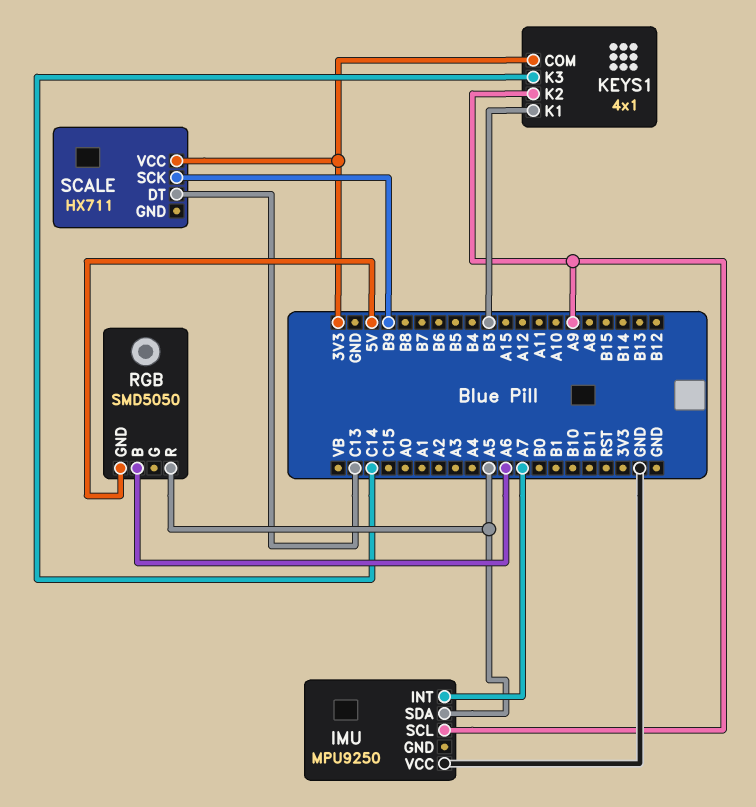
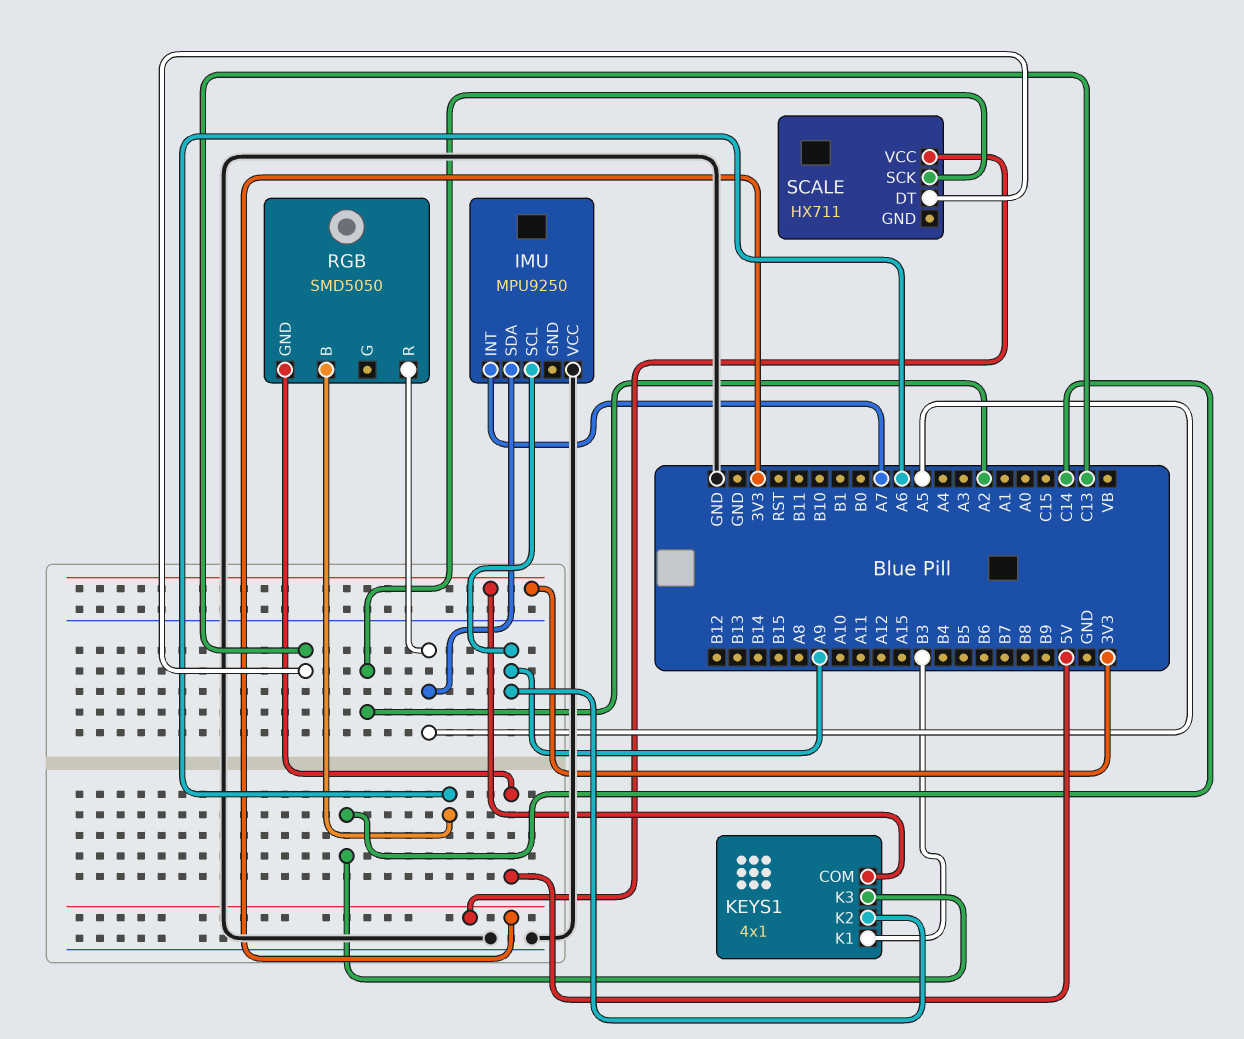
SCALE pin SCK: B9 -> A2

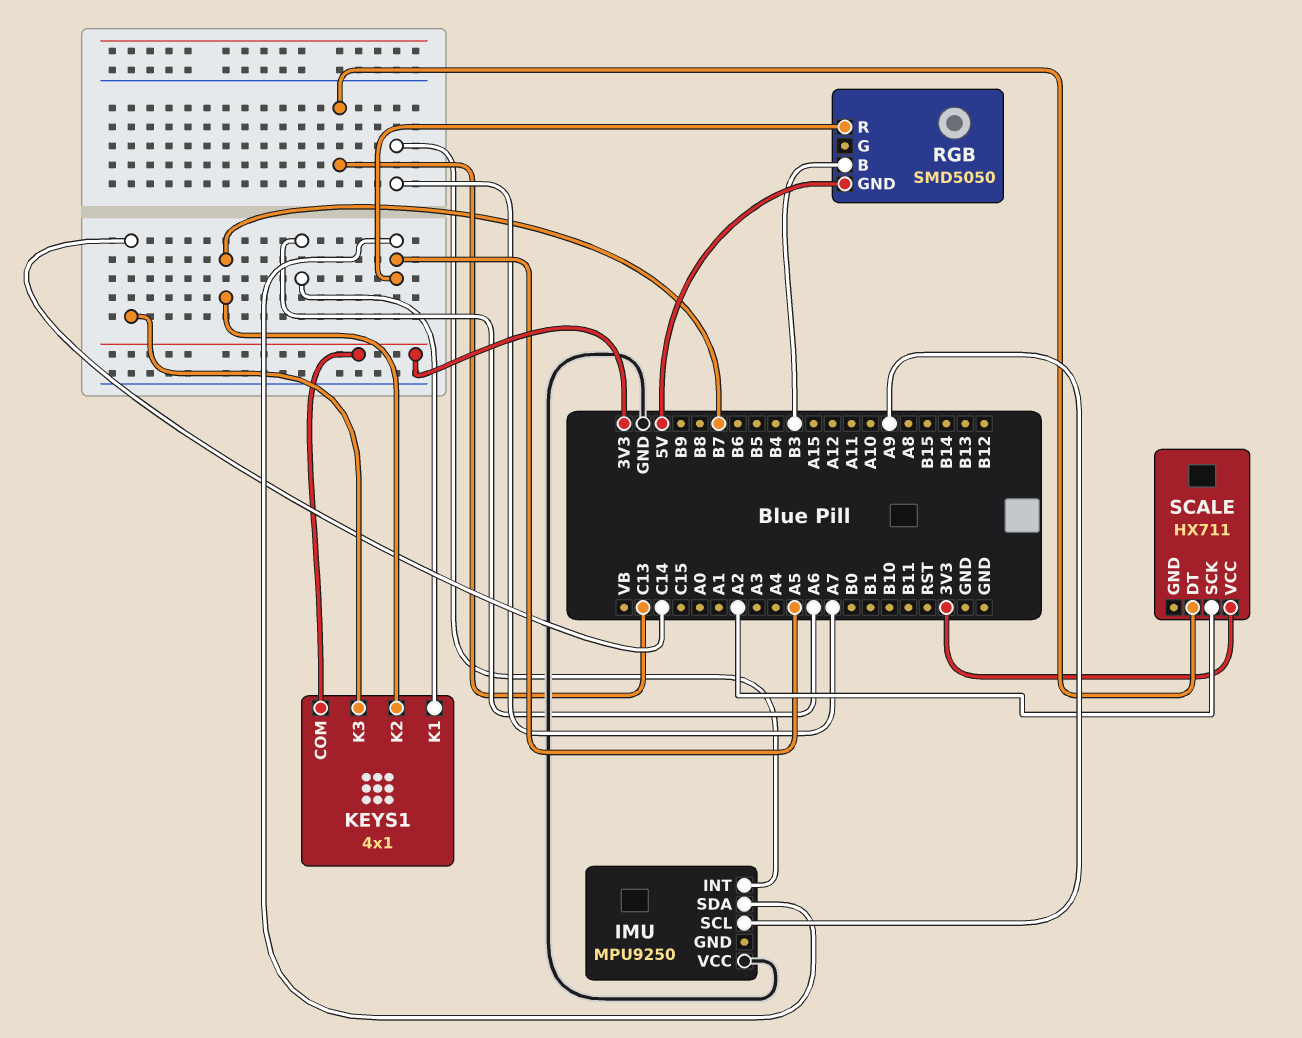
KEYS1 pin K1: B3 -> A6
KEYS1 pin K2: A9 -> B7
RGB pin B: A6 -> B3

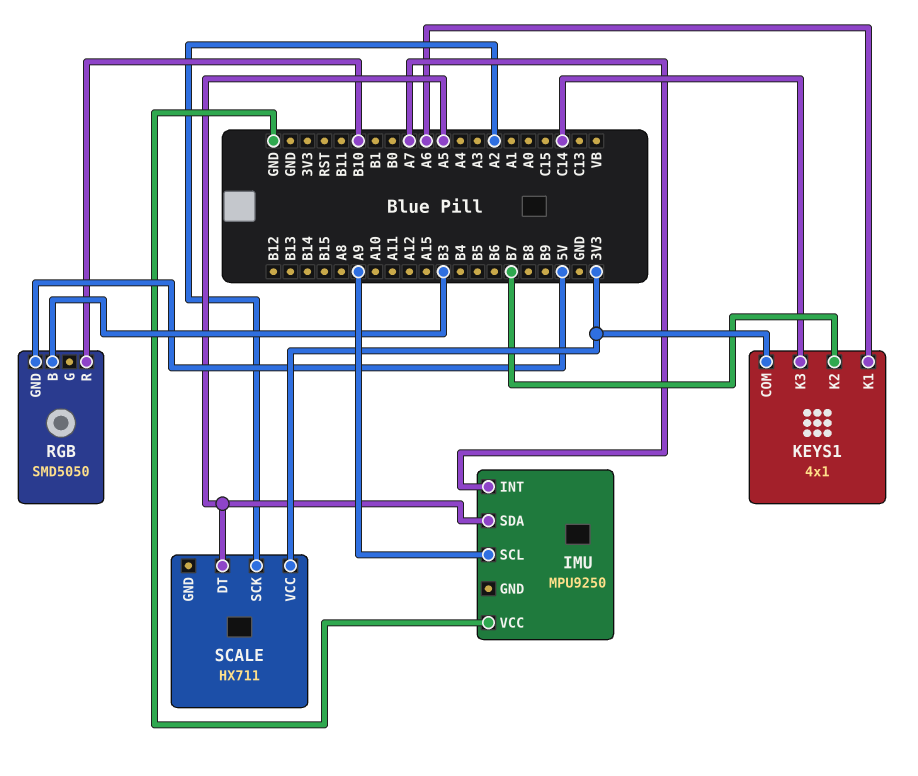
RGB pin R: A5 -> B10
SCALE pin DT: C13 -> A5

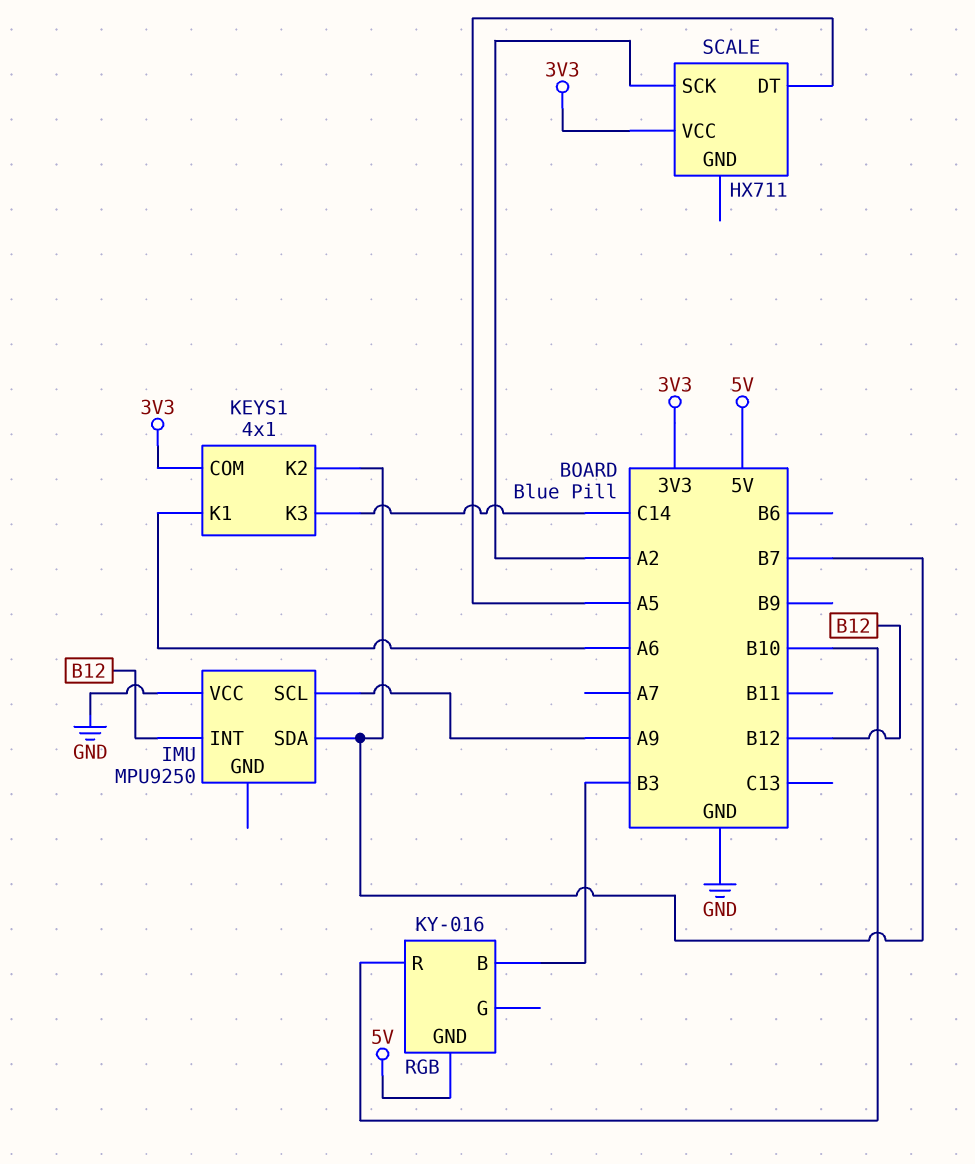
IMU pin INT: A7 -> B12
IMU pin SDA: A5 -> B7
RGB: SMD5050 -> KY-016

